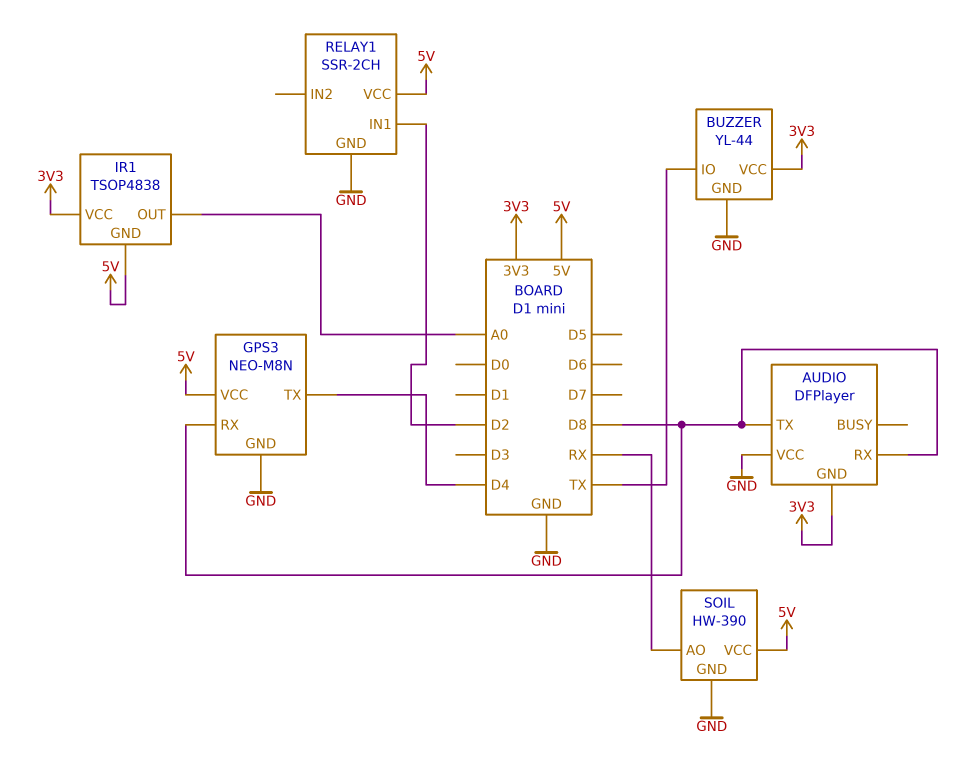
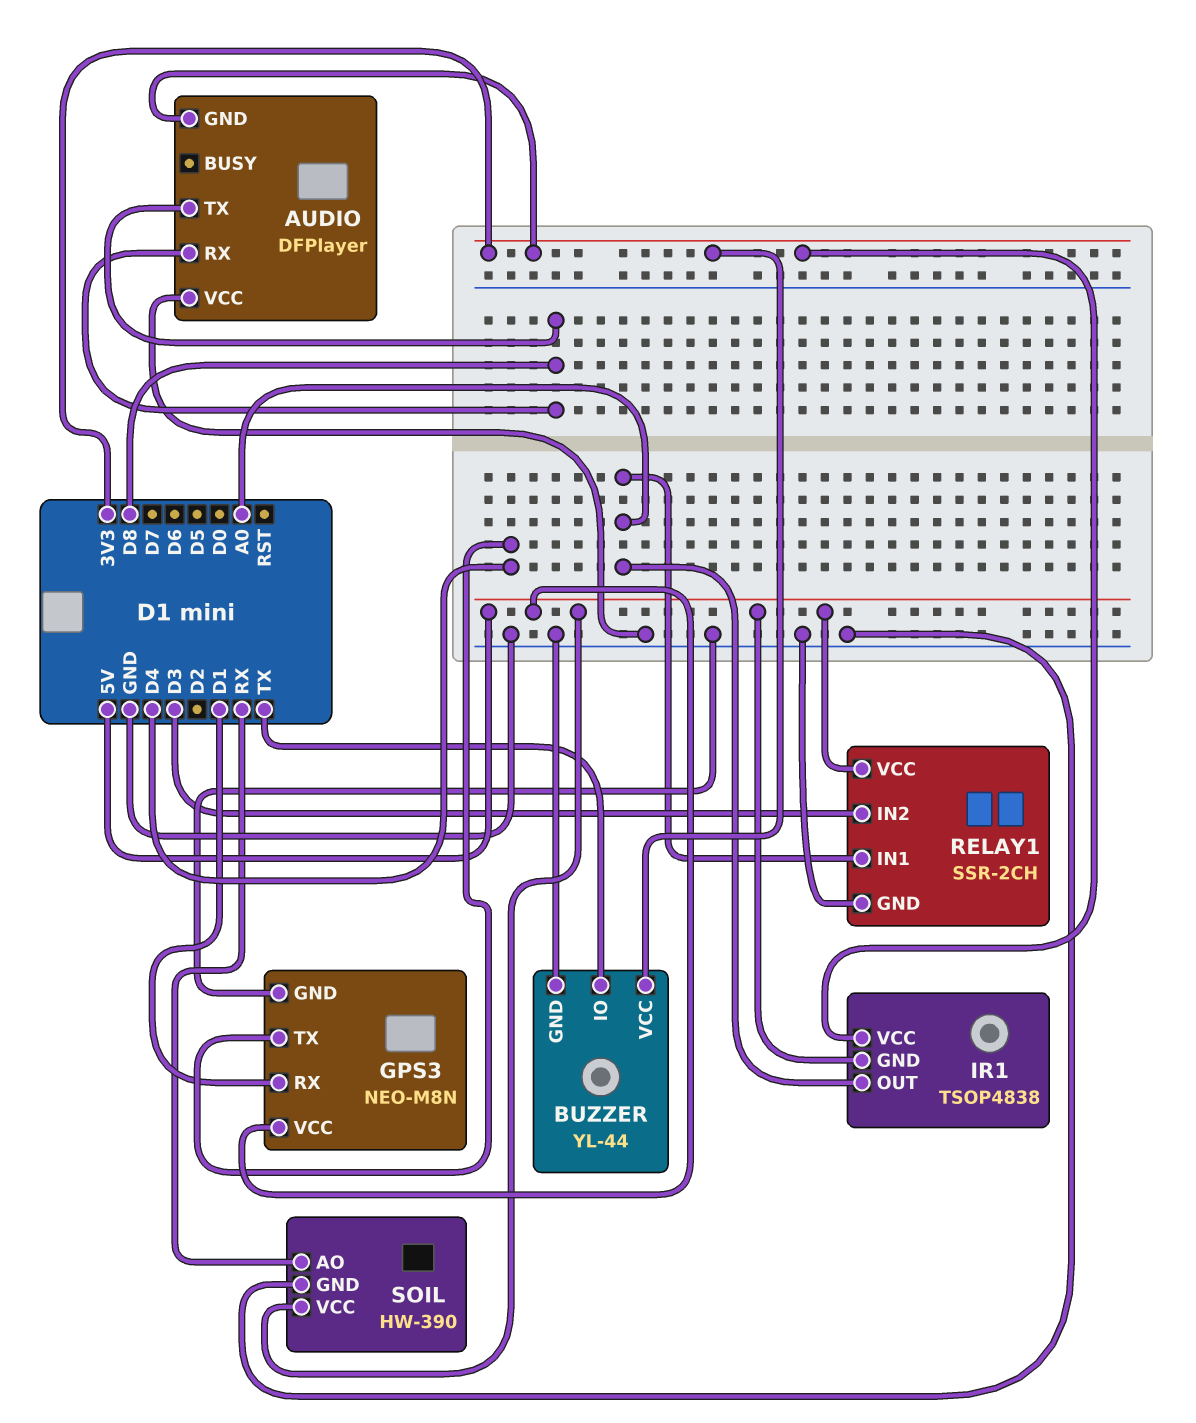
GPS3 pin RX: D8 -> D1
RELAY1 pin IN1: D2 -> A0
RELAY1 pin IN2: none -> D3

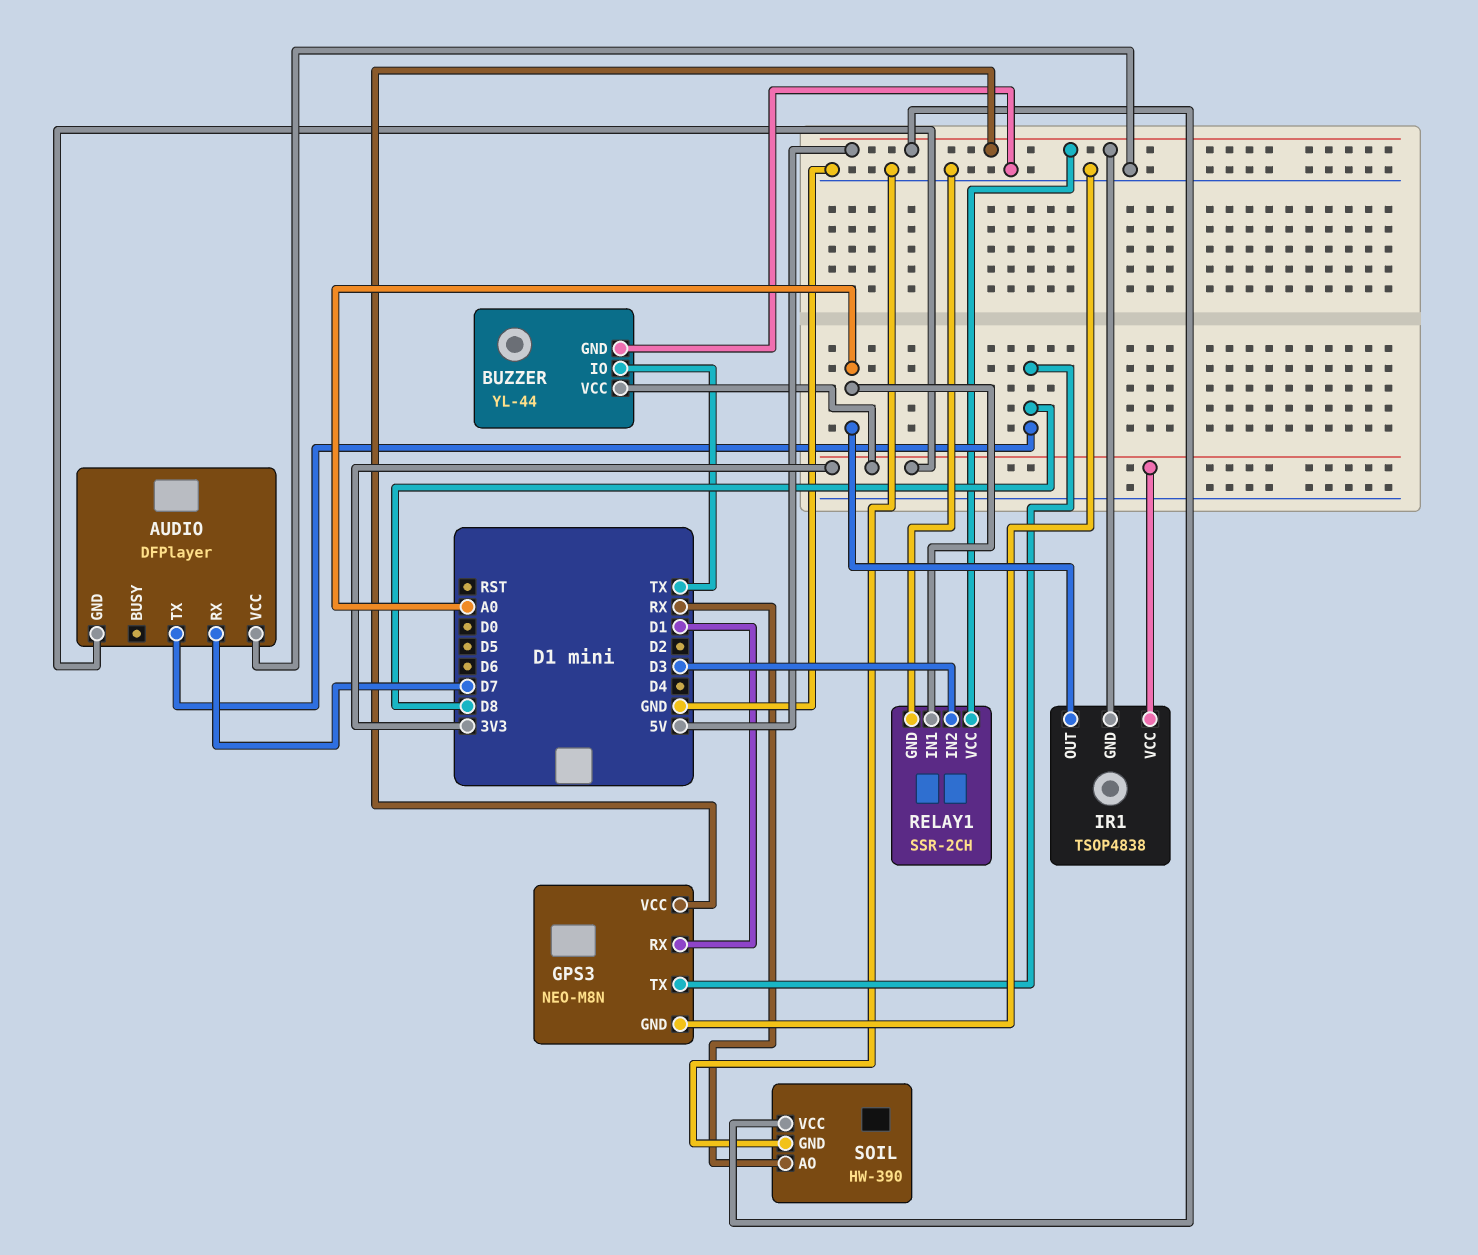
AUDIO pin RX: D8 -> D7
GPS3 pin TX: D4 -> D8

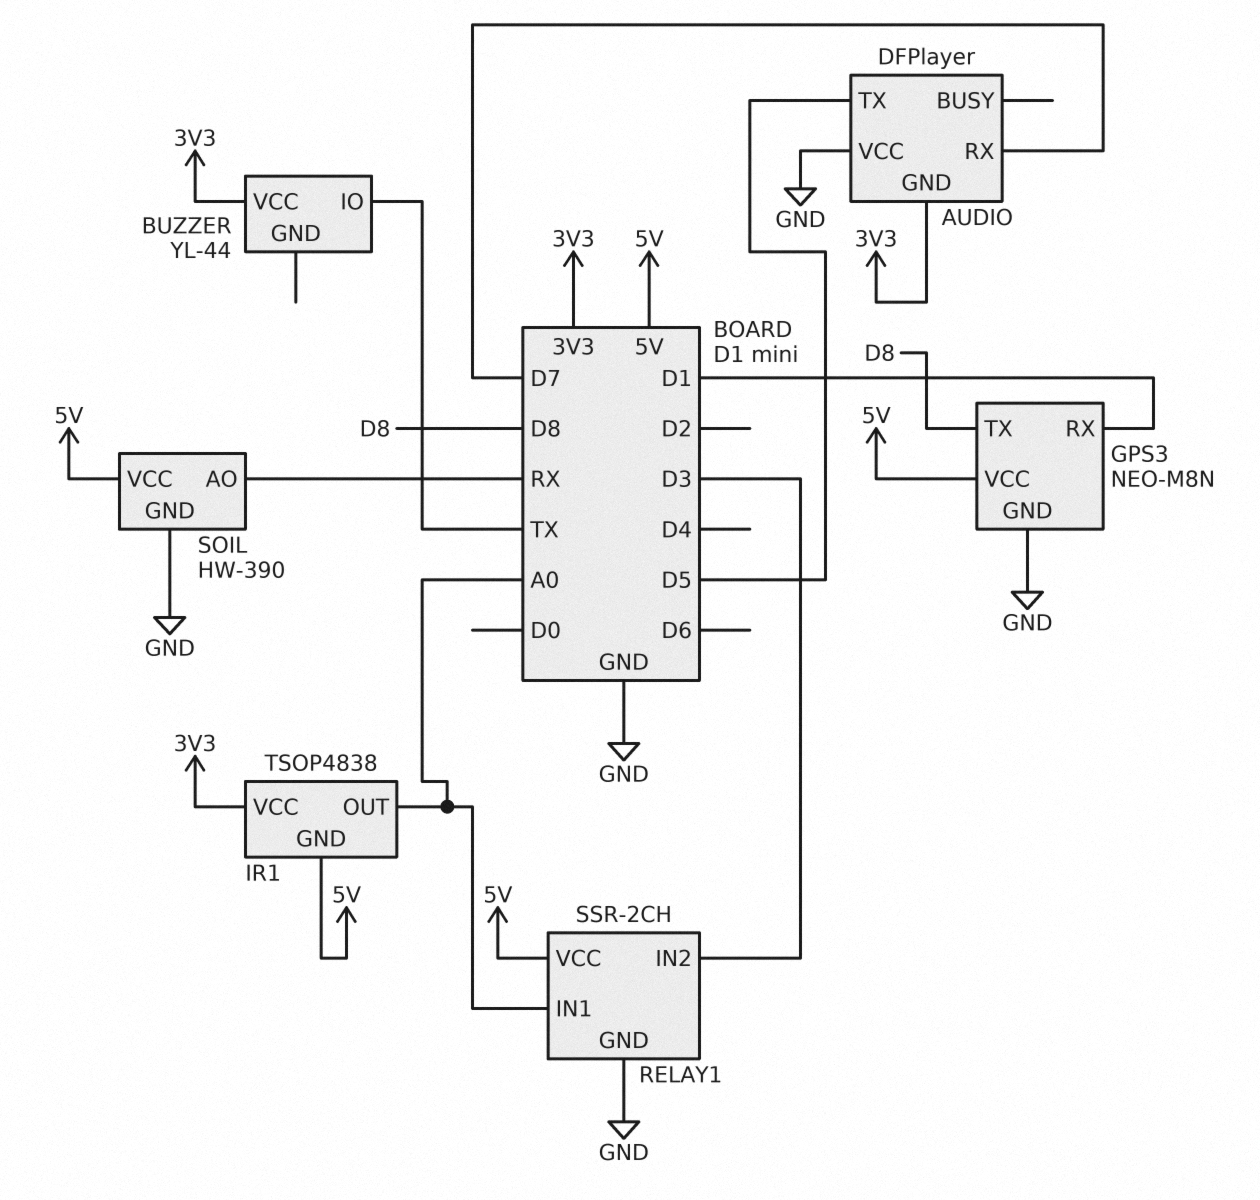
AUDIO pin TX: D8 -> D5
BUZZER pin GND: GND -> none

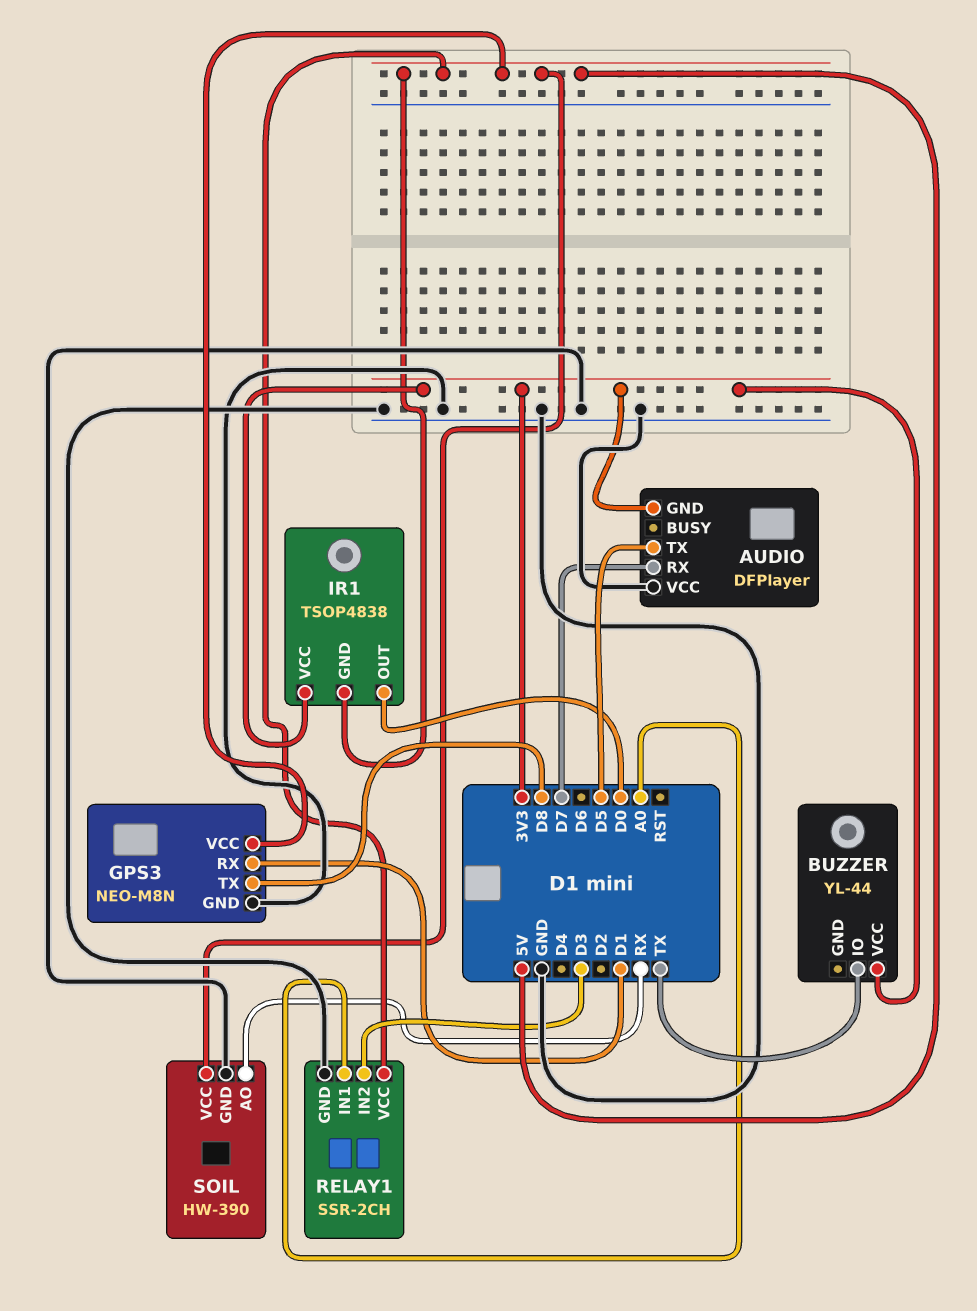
IR1 pin OUT: A0 -> D0

